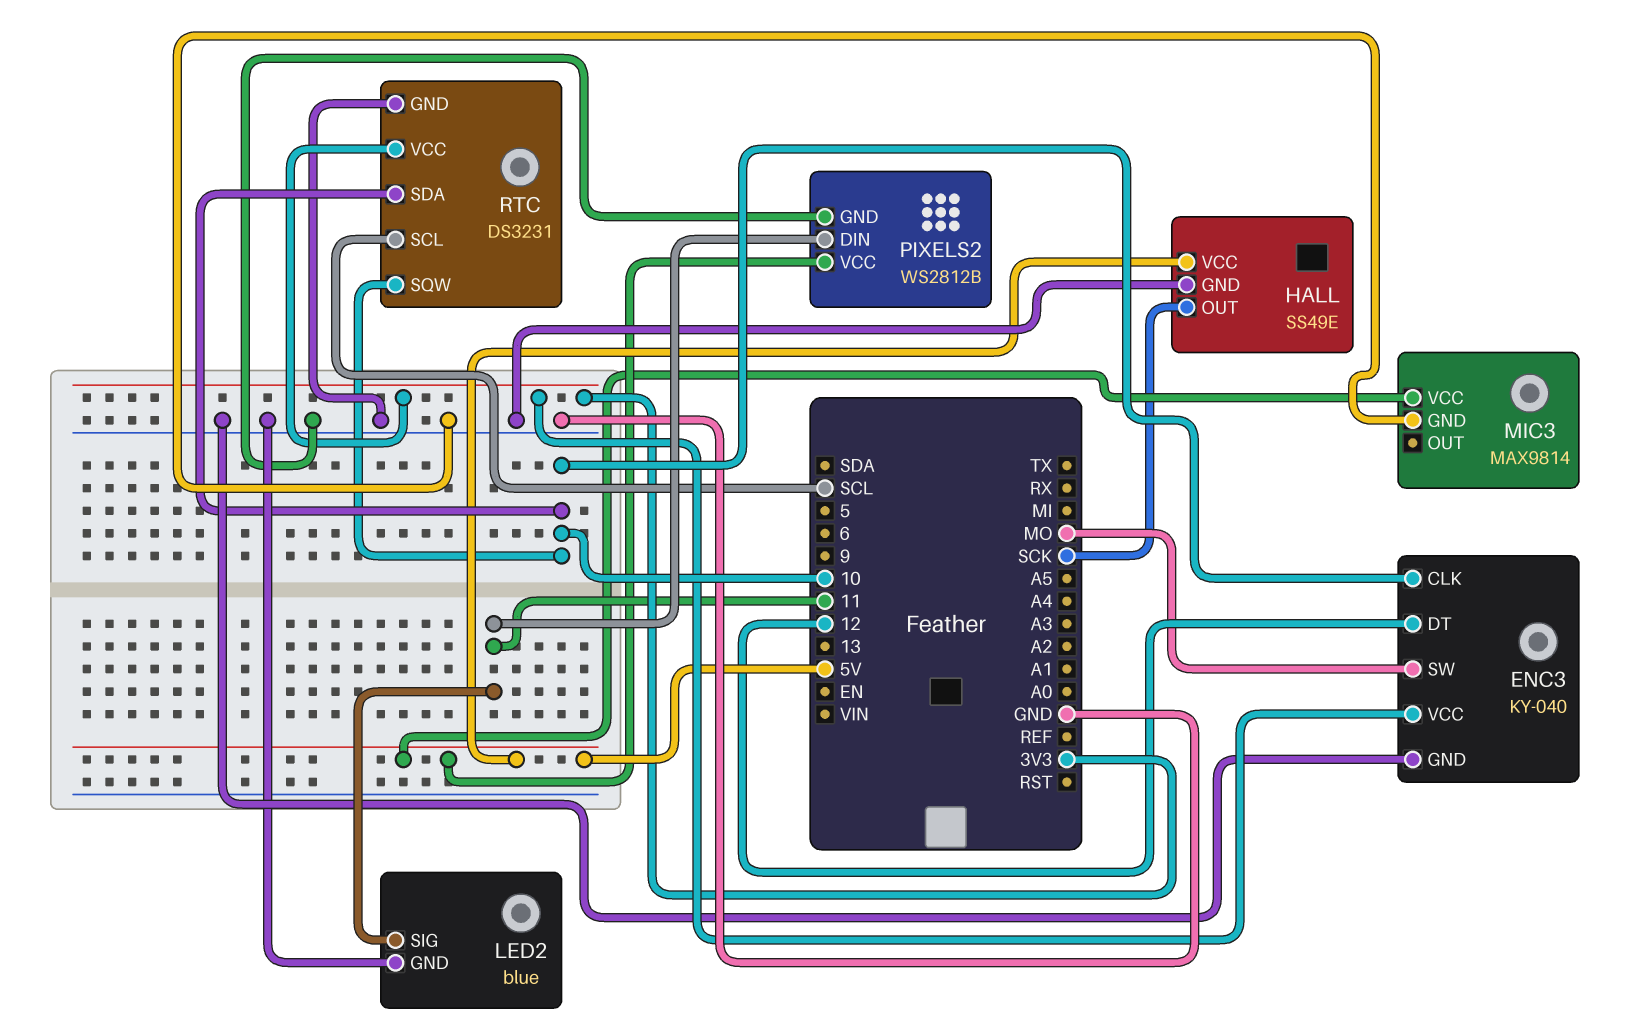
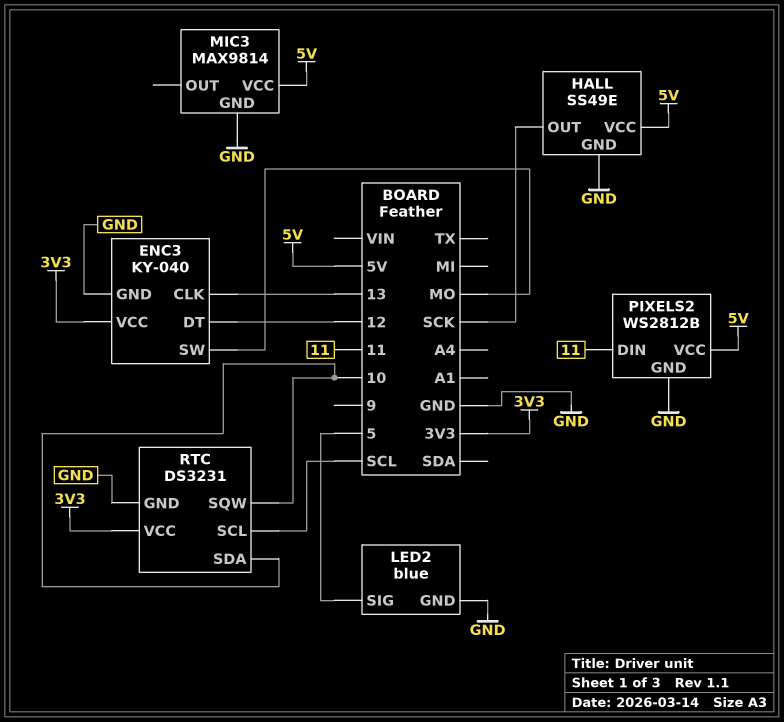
ENC3 pin CLK: 10 -> 13
LED2 pin SIG: 11 -> 5

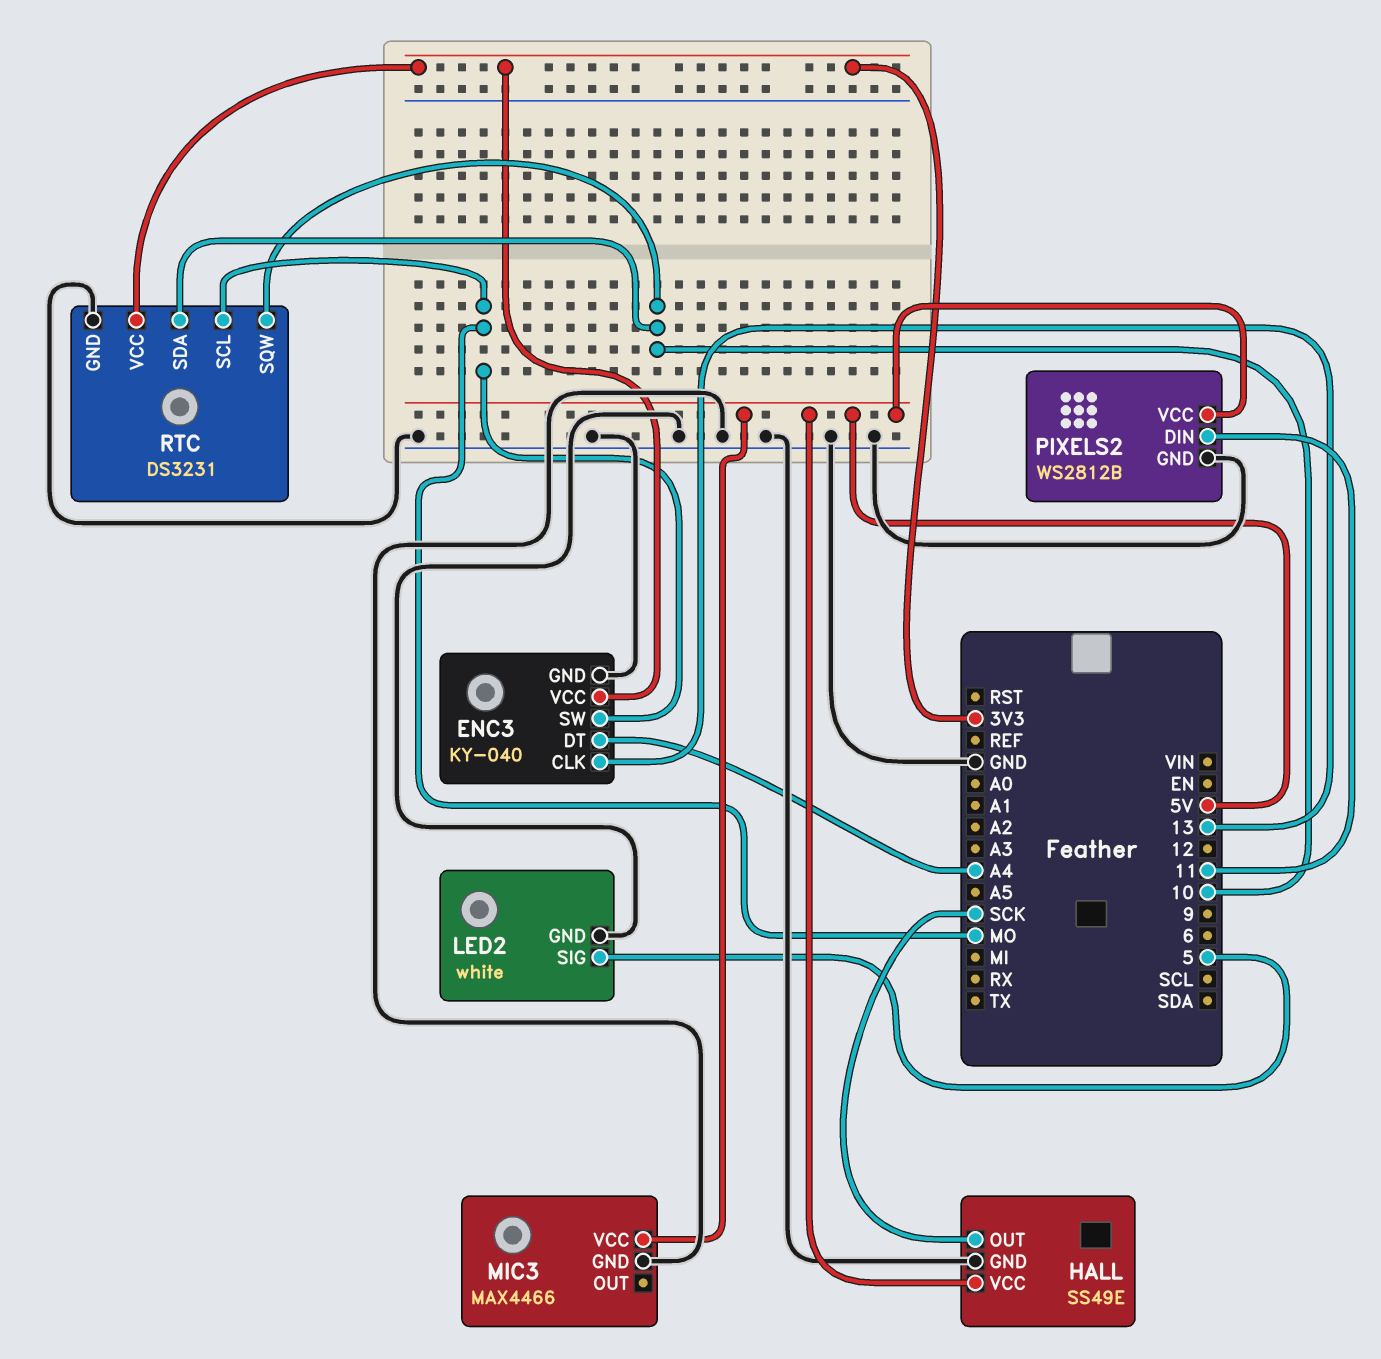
ENC3 pin DT: 12 -> A4
LED2: blue -> white
MIC3: MAX9814 -> MAX4466
RTC pin SCL: SCL -> MO

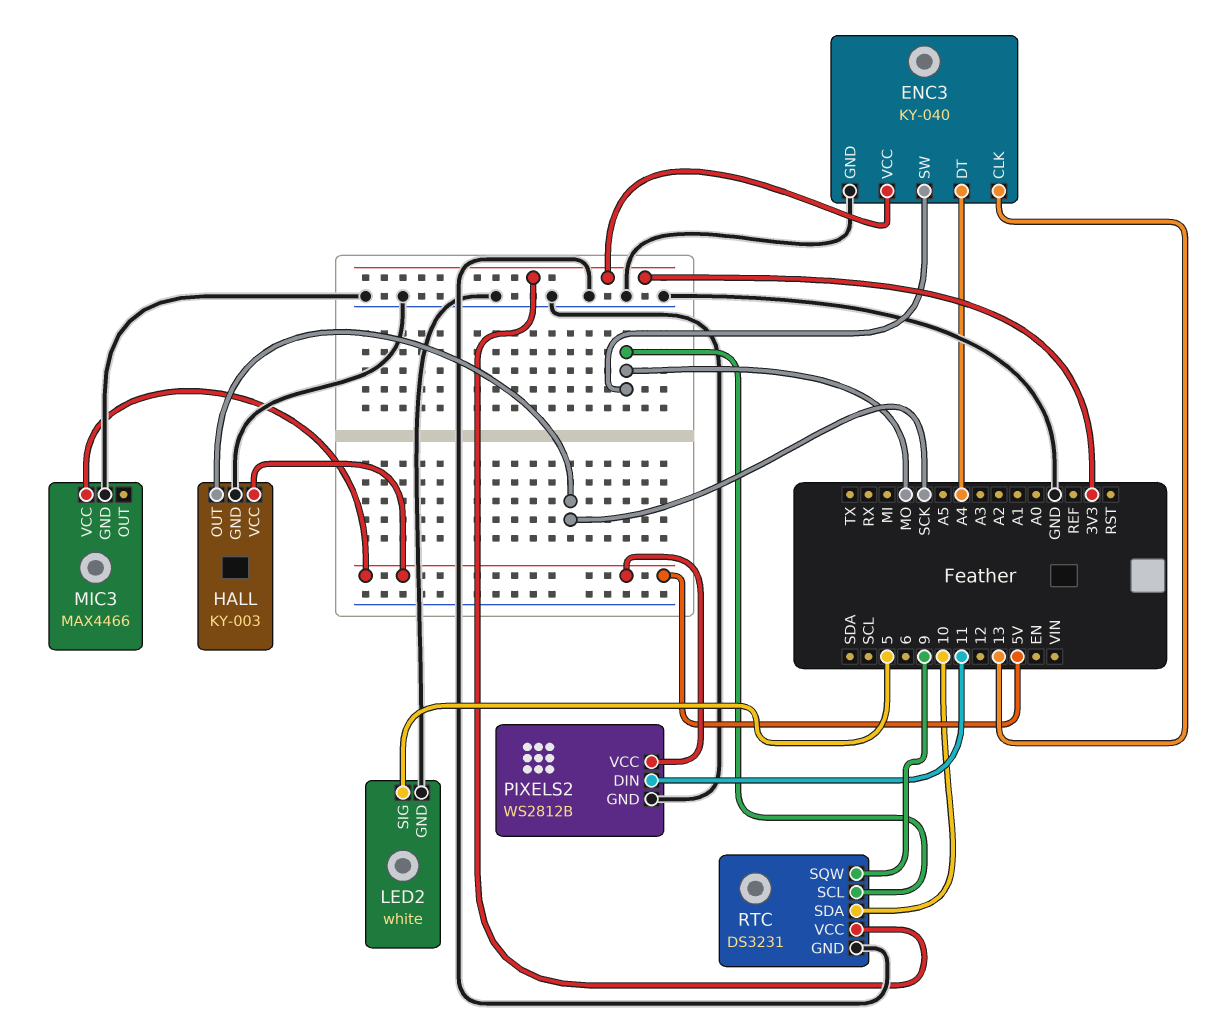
HALL: SS49E -> KY-003
RTC pin SQW: 10 -> 9

